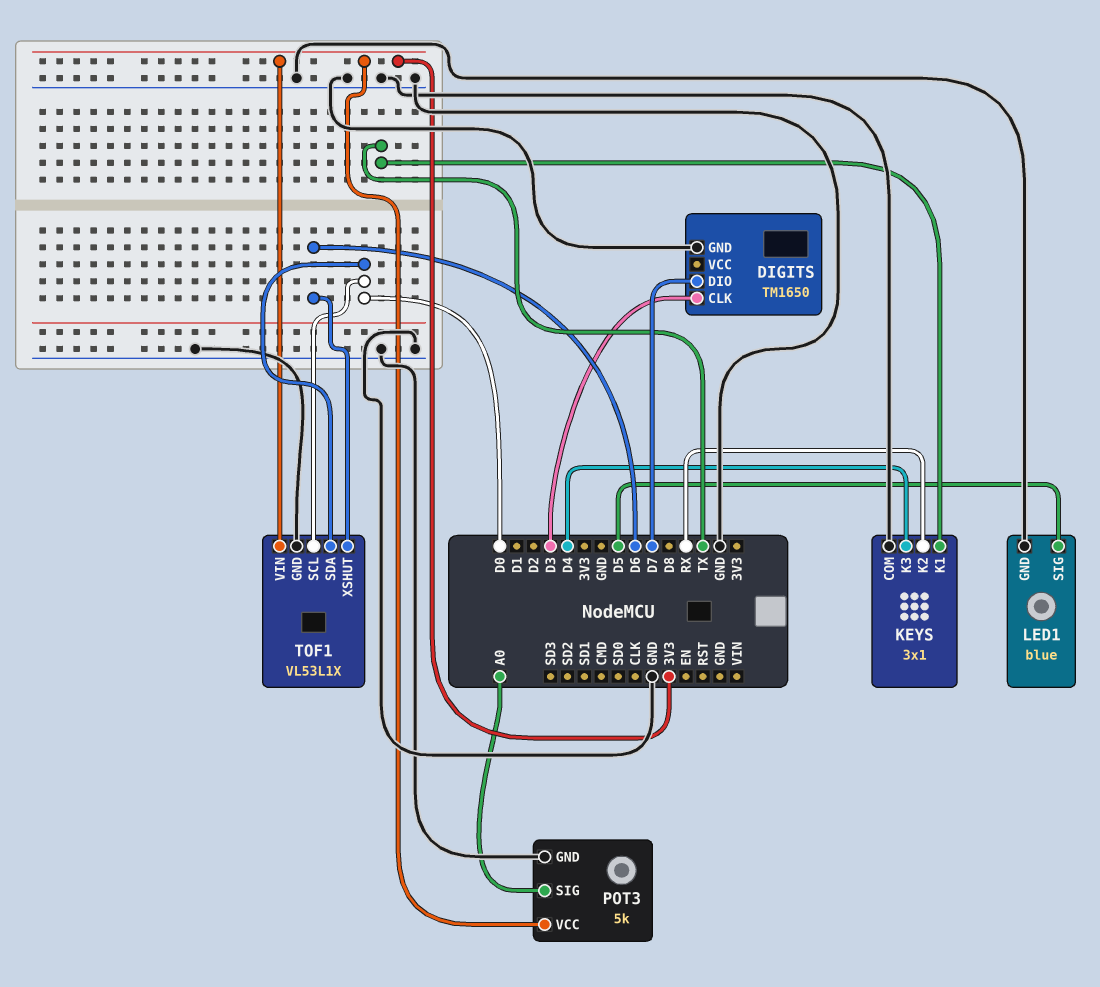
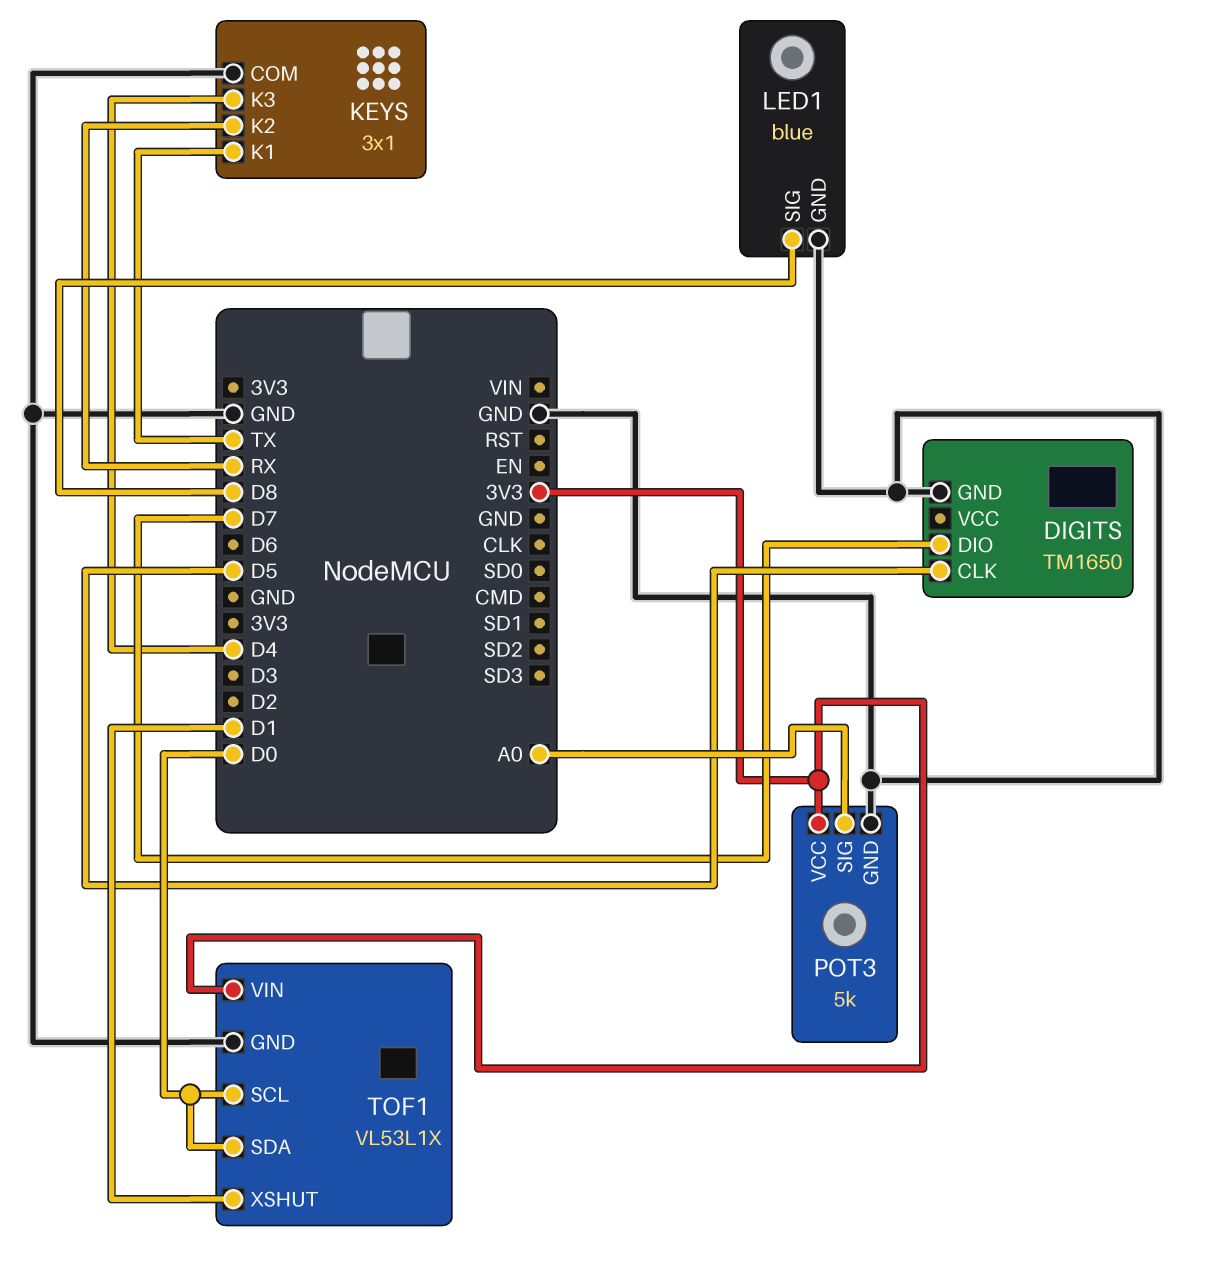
DIGITS pin CLK: D3 -> D5
LED1 pin SIG: D5 -> D8
TOF1 pin XSHUT: D6 -> D1

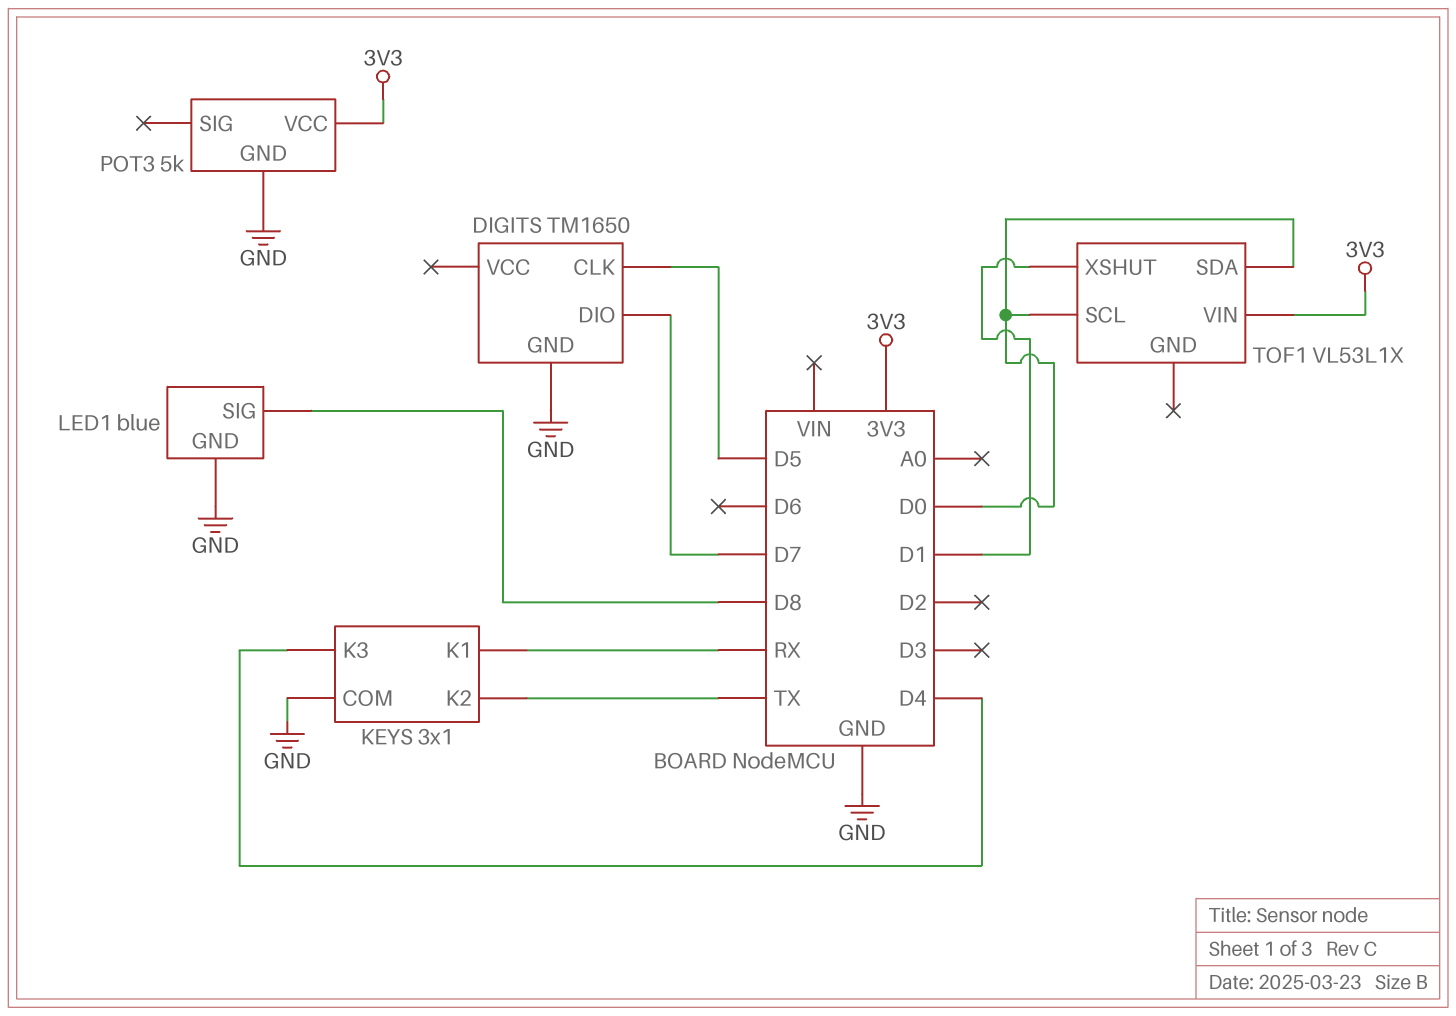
KEYS pin K1: TX -> RX
KEYS pin K2: RX -> TX
POT3 pin SIG: A0 -> none
TOF1 pin GND: GND -> none

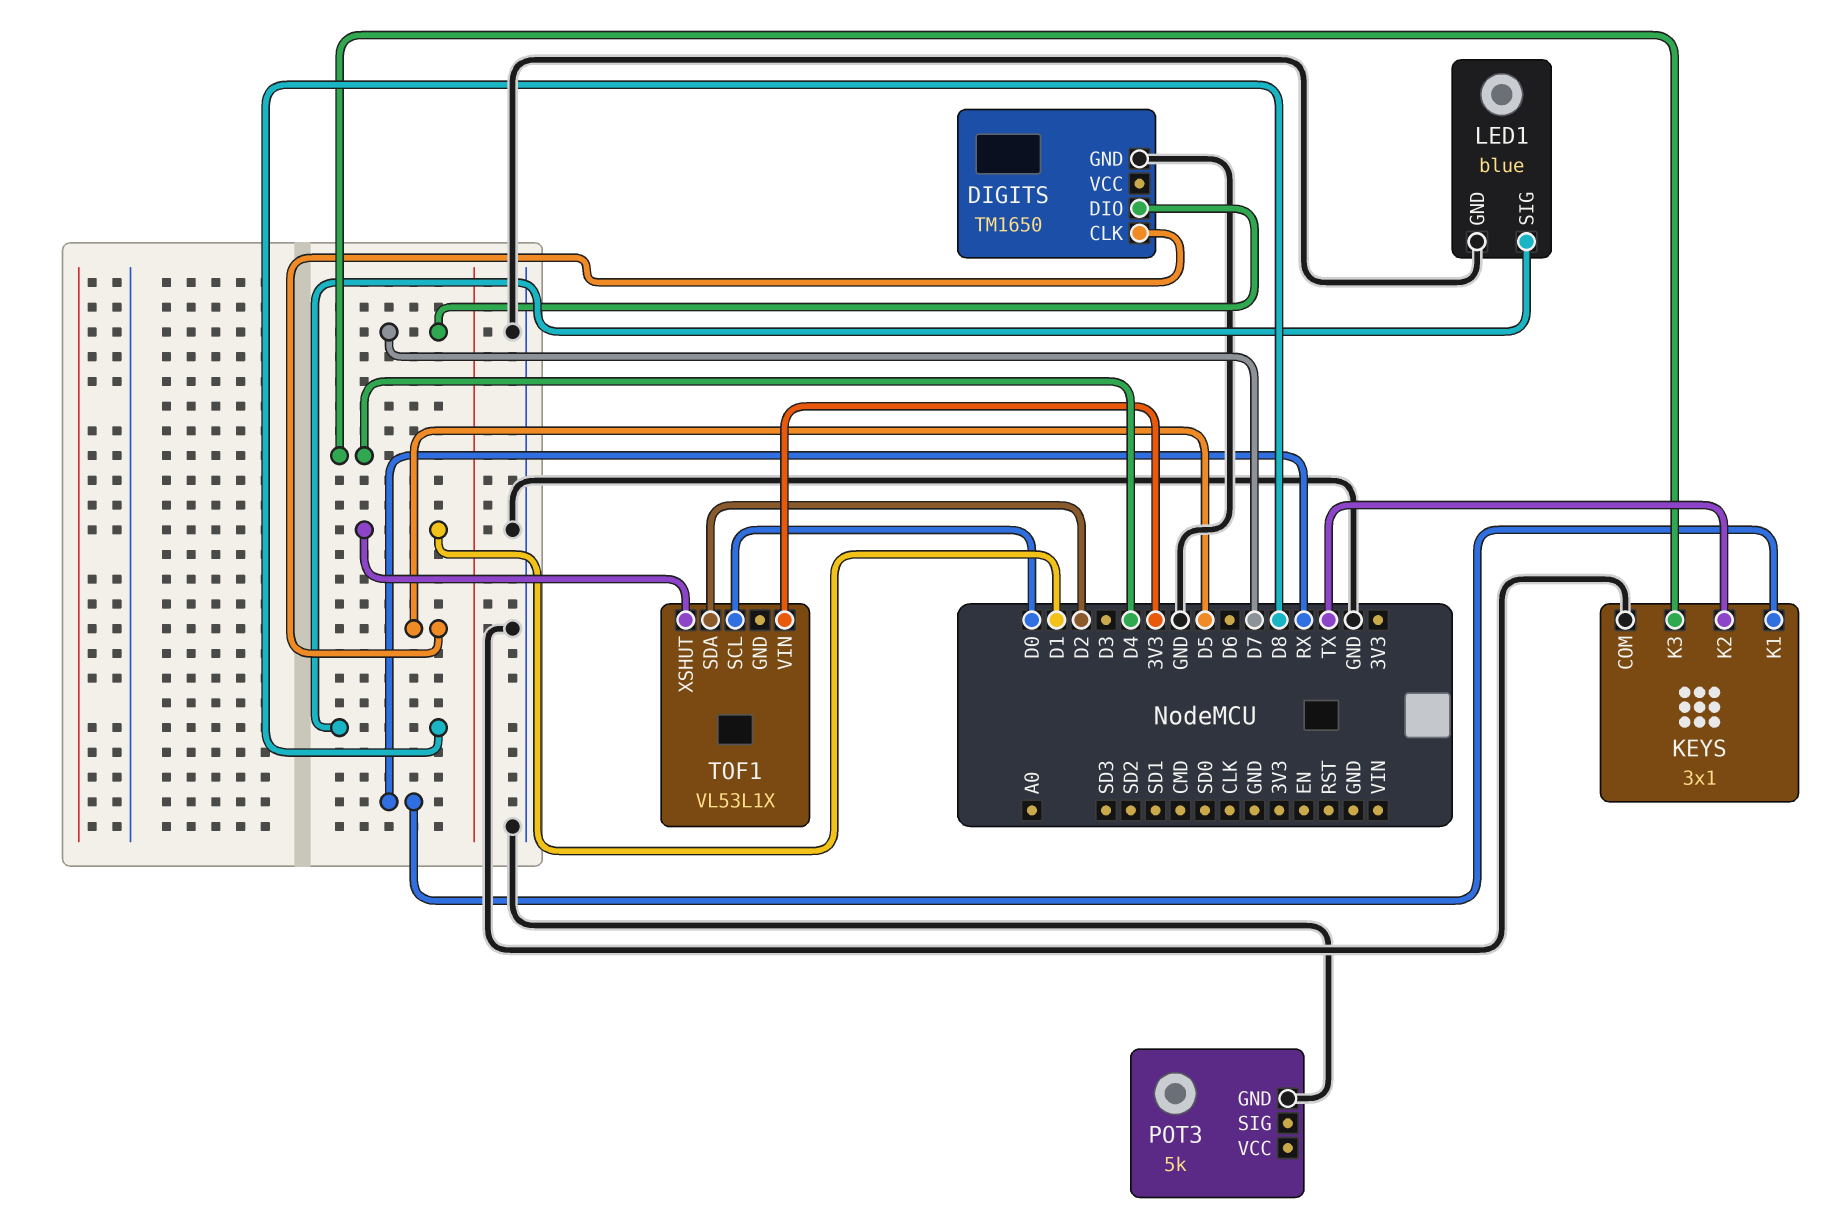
POT3 pin VCC: 3V3 -> none
TOF1 pin SDA: D0 -> D2

